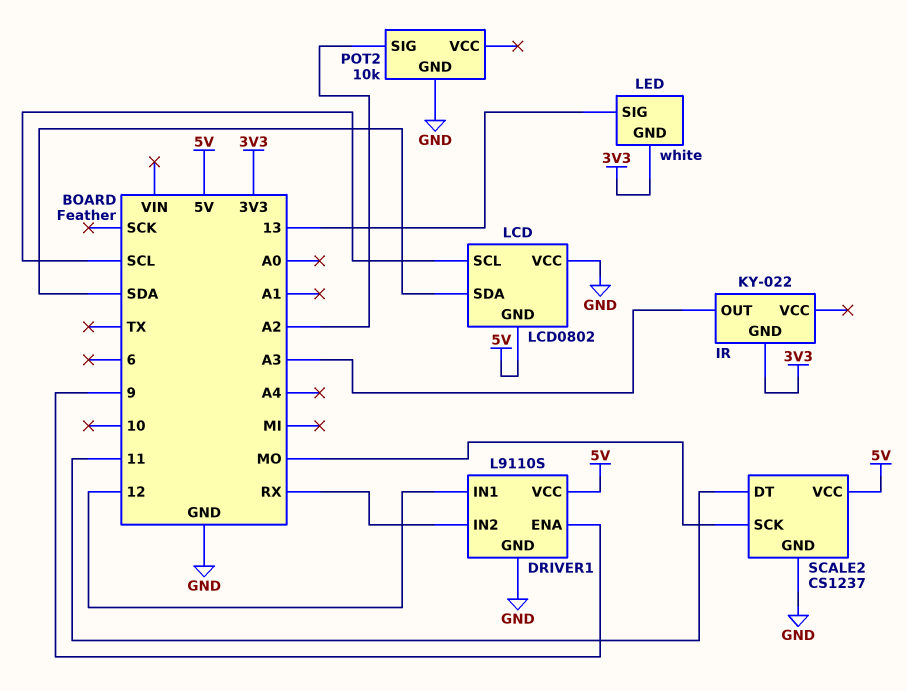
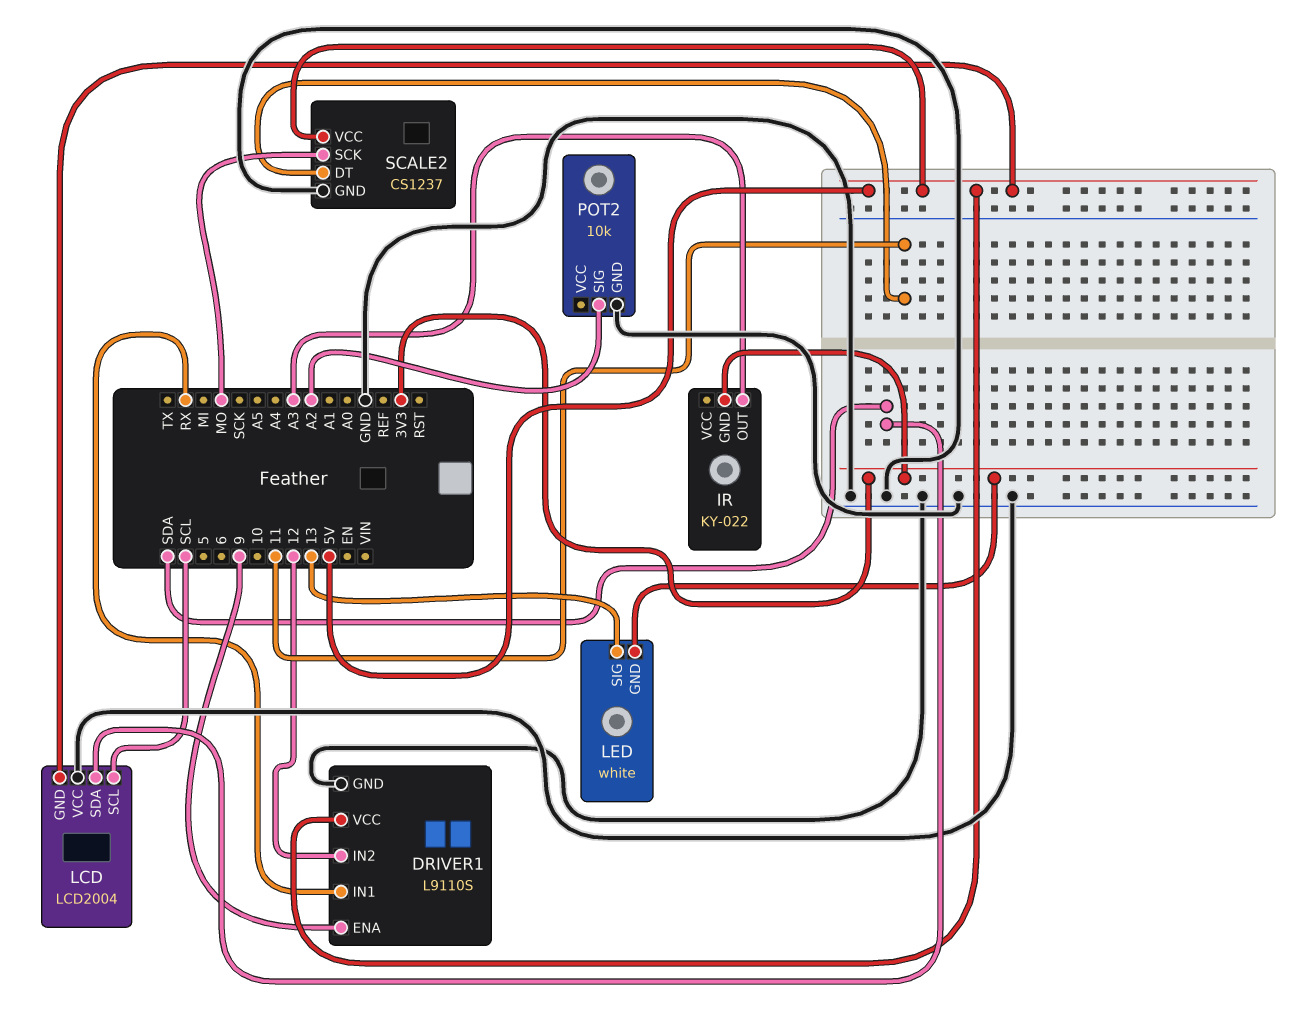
DRIVER1 pin IN1: 12 -> RX
DRIVER1 pin IN2: RX -> 12
LCD: LCD0802 -> LCD2004

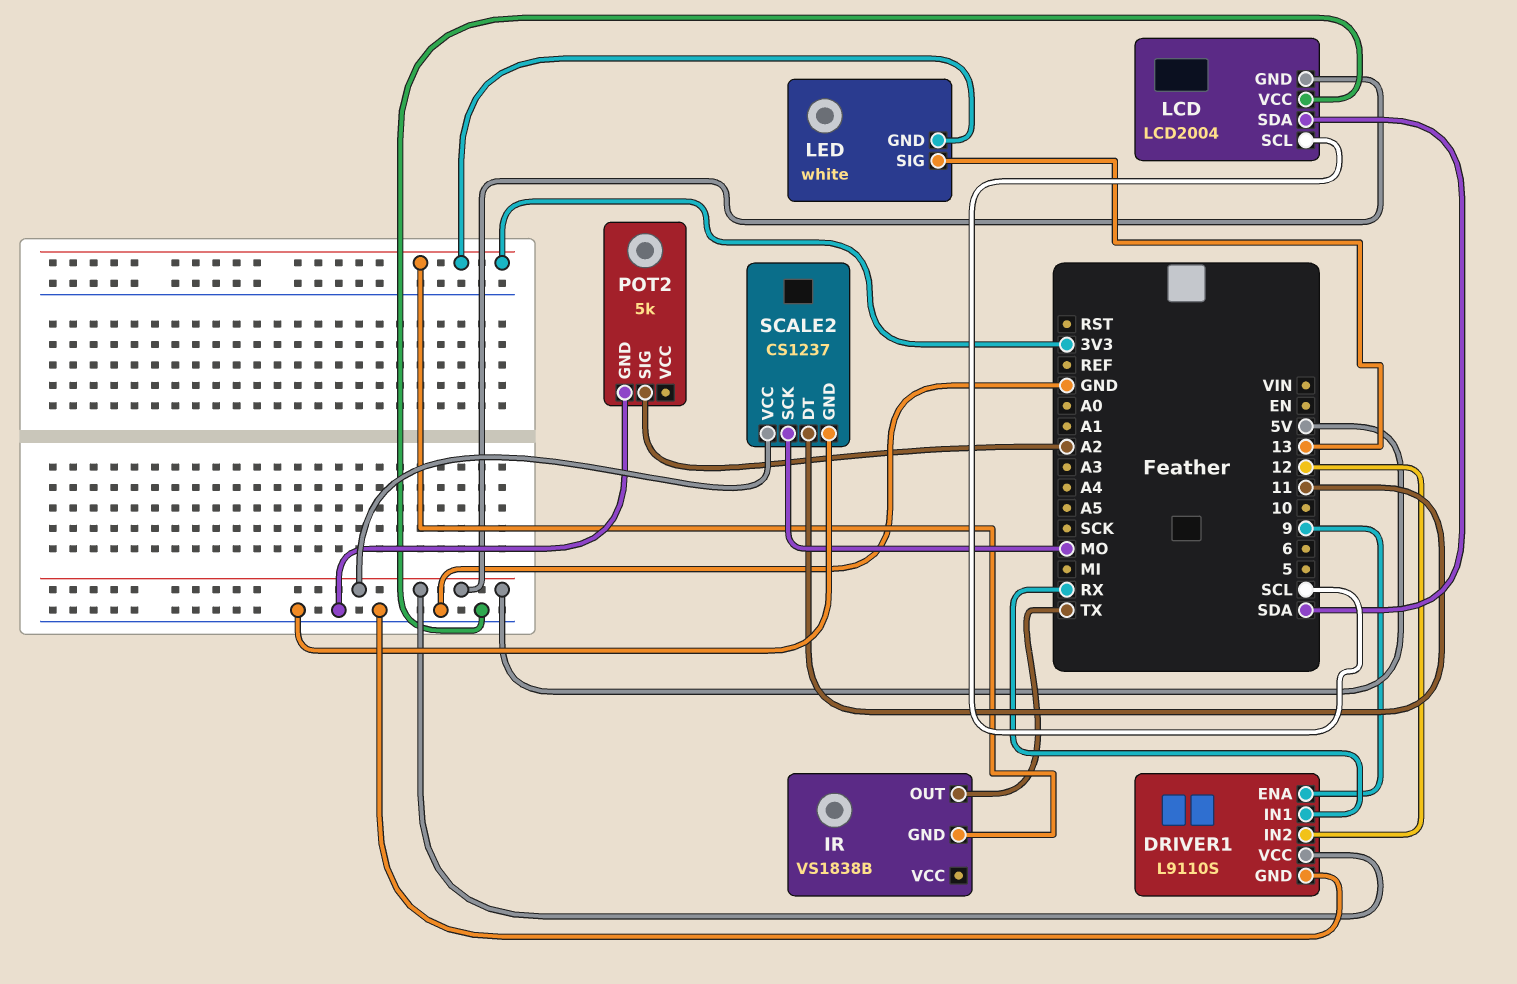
IR: KY-022 -> VS1838B
IR pin OUT: A3 -> TX
POT2: 10k -> 5k

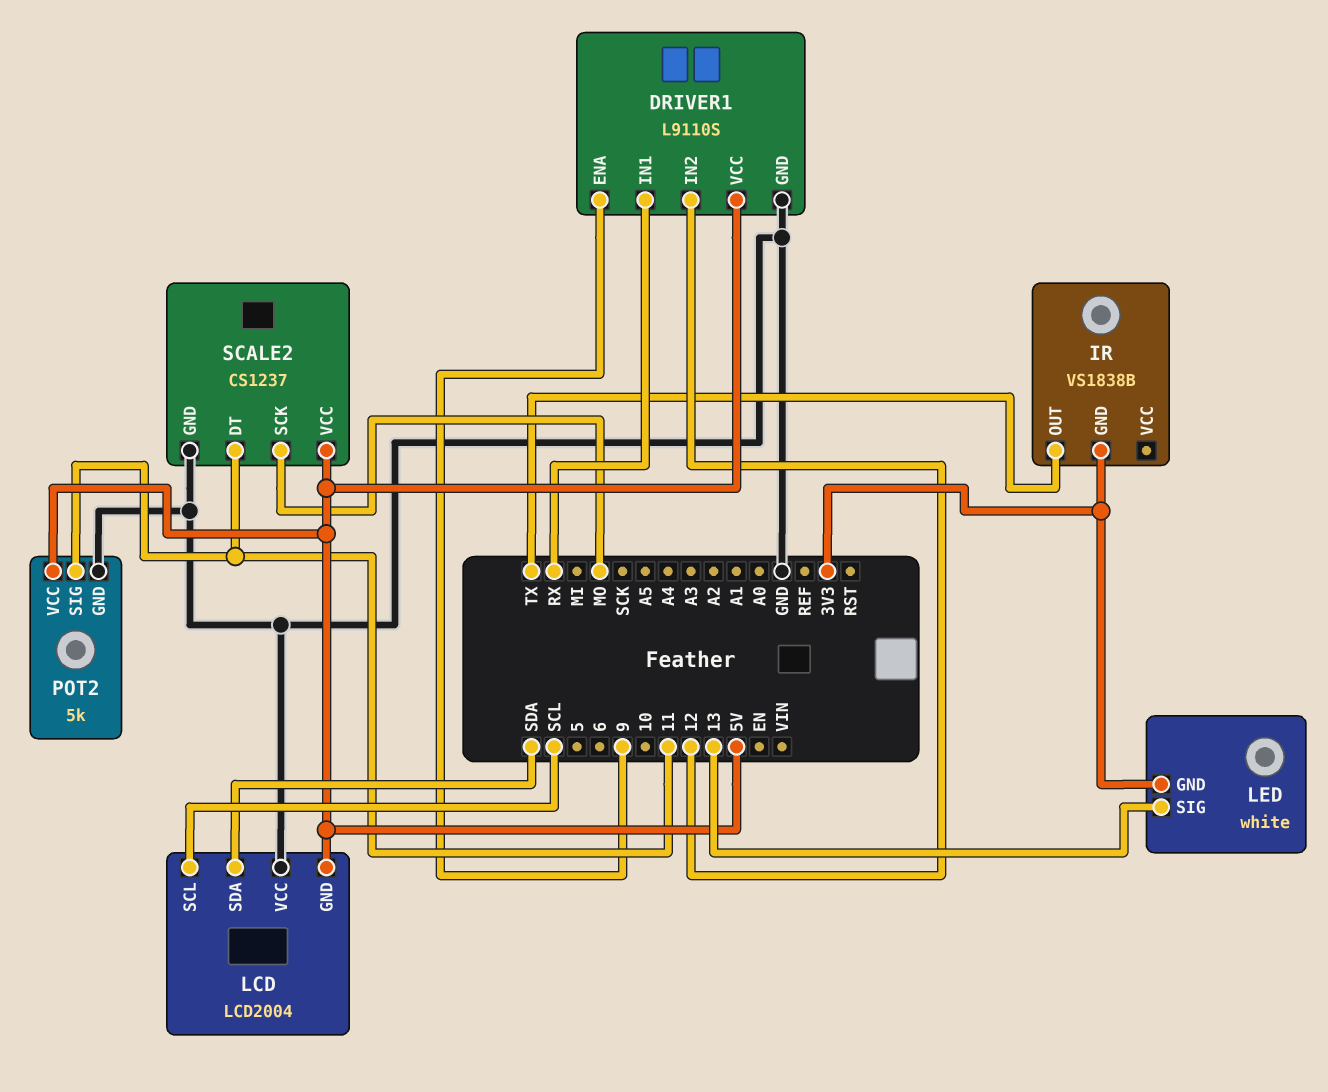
POT2 pin SIG: A2 -> 11
POT2 pin VCC: none -> 5V

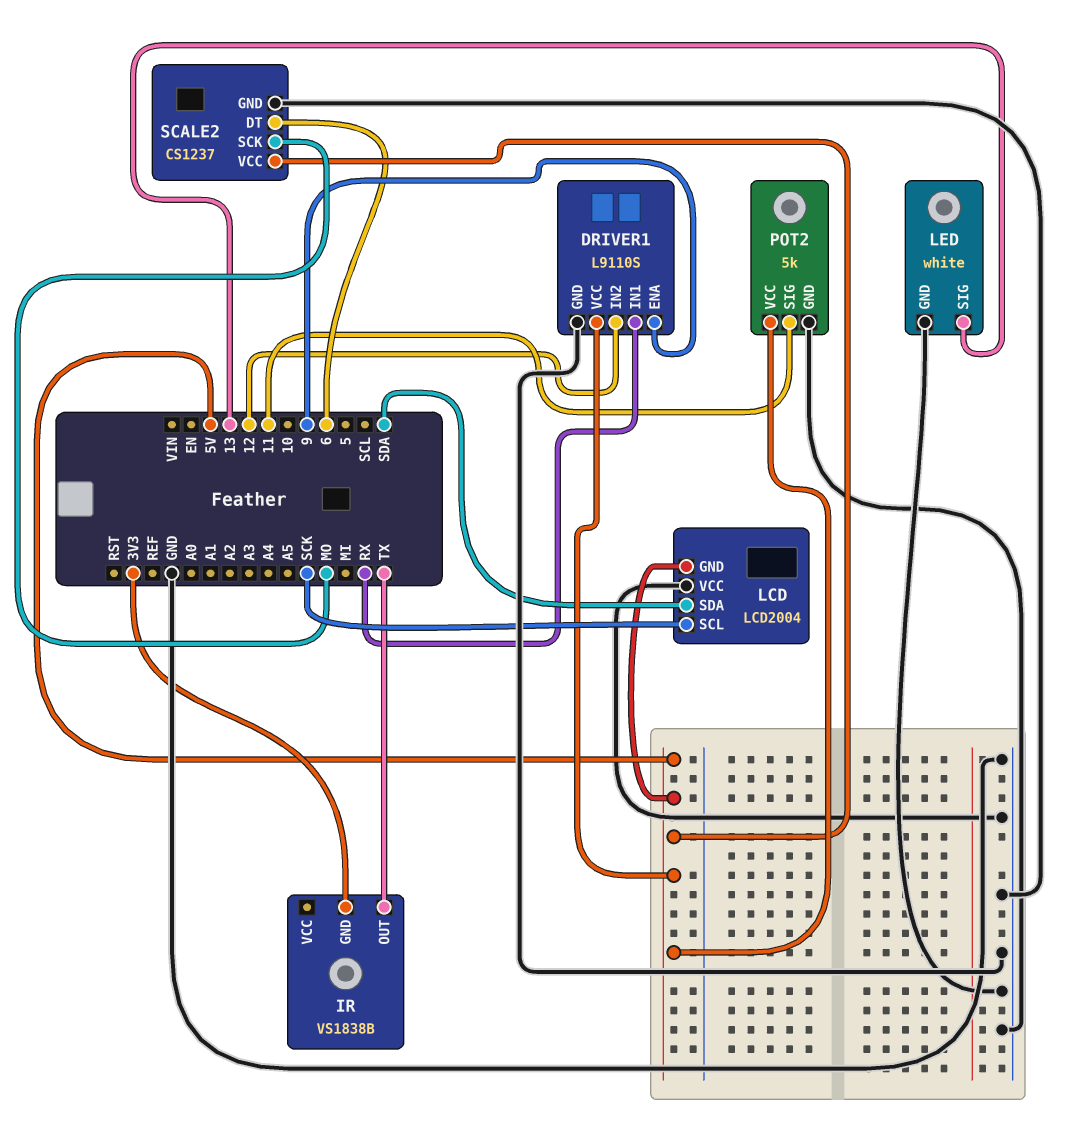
LCD pin SCL: SCL -> SCK
LED pin GND: 3V3 -> GND
SCALE2 pin DT: 11 -> 6

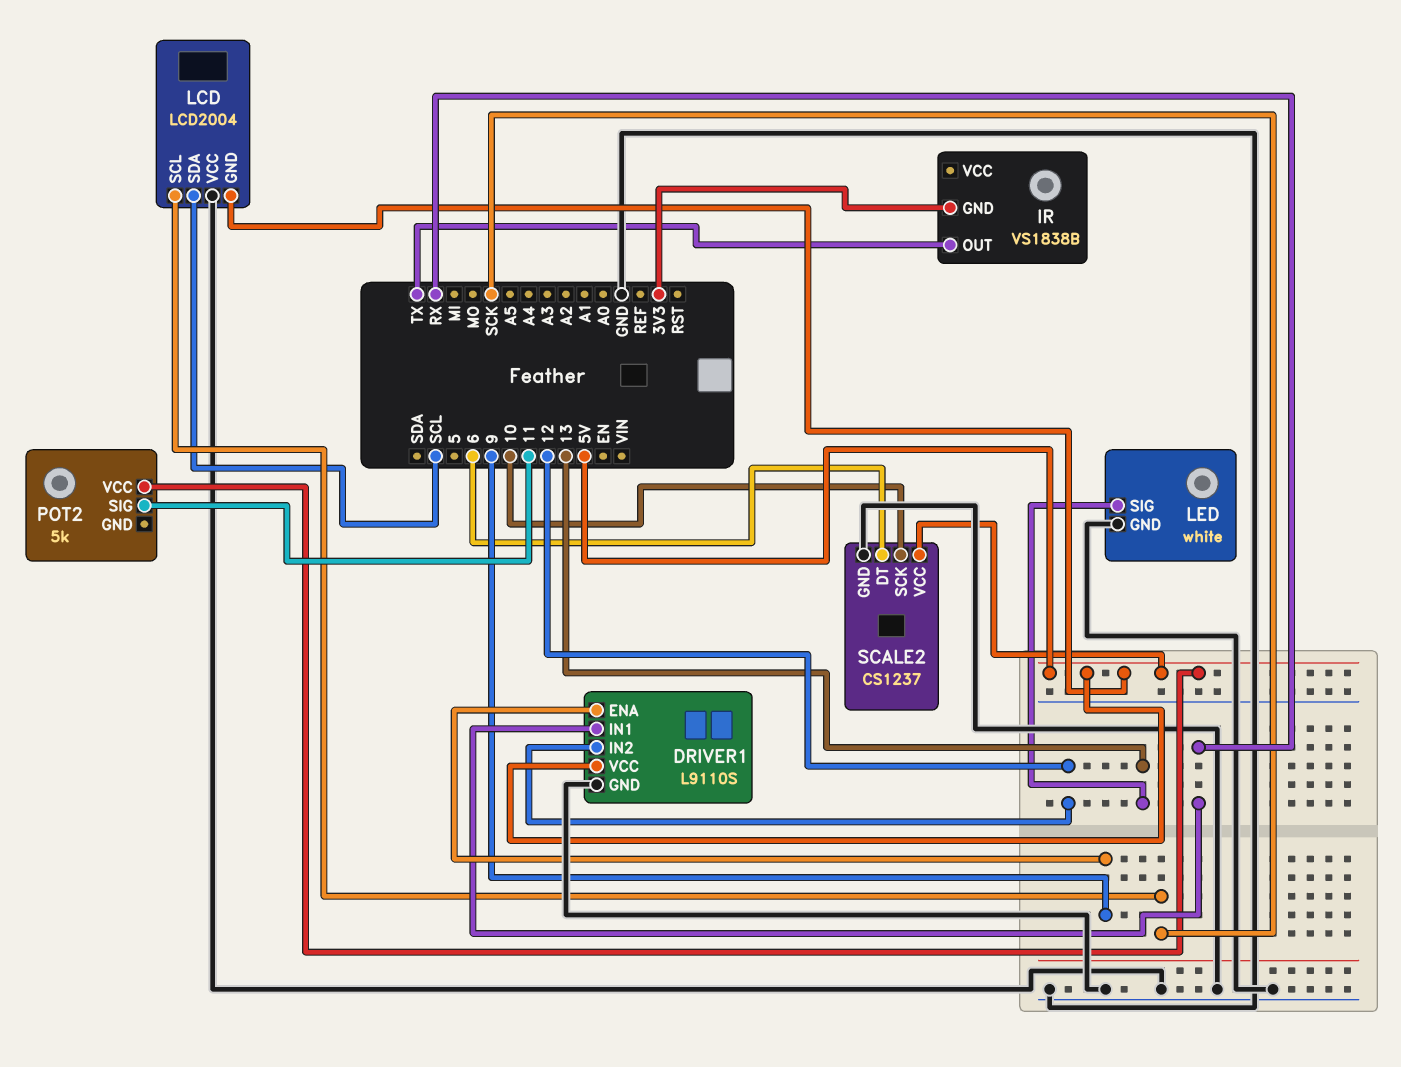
LCD pin SDA: SDA -> SCL
POT2 pin GND: GND -> none
SCALE2 pin SCK: MO -> 10

